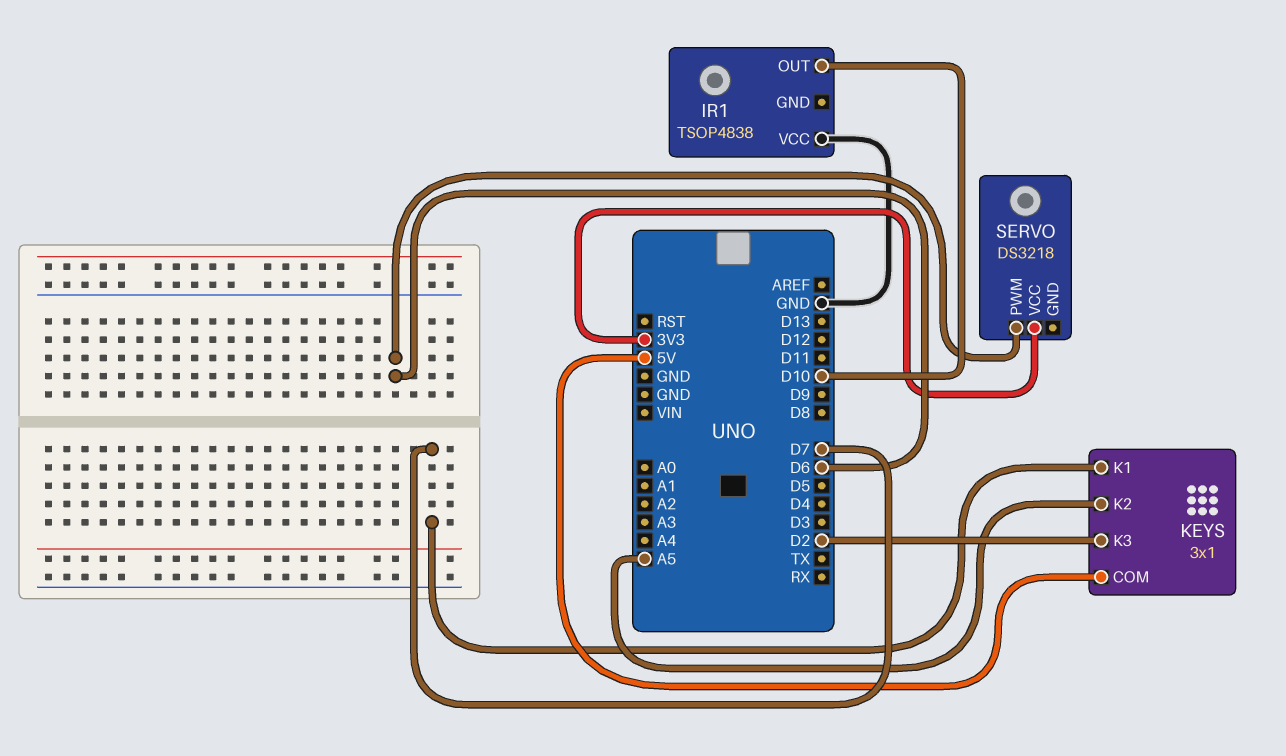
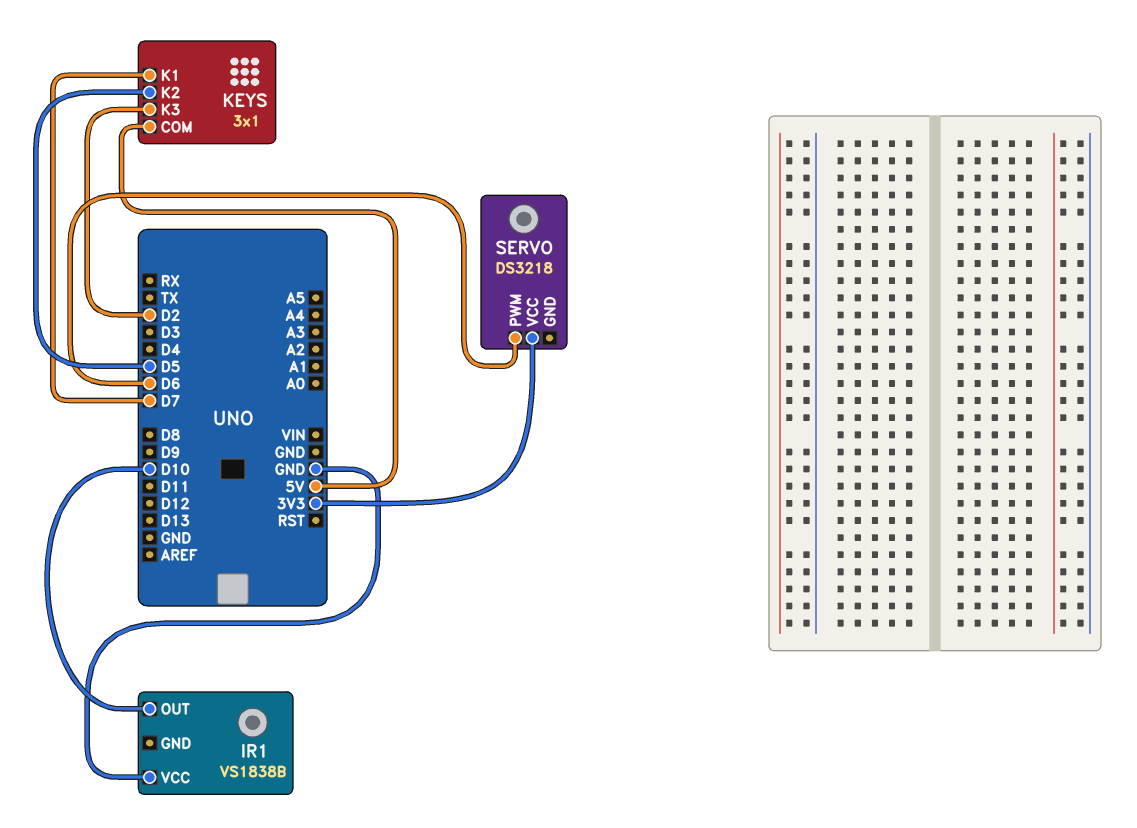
IR1: TSOP4838 -> VS1838B
KEYS pin K2: A5 -> D5

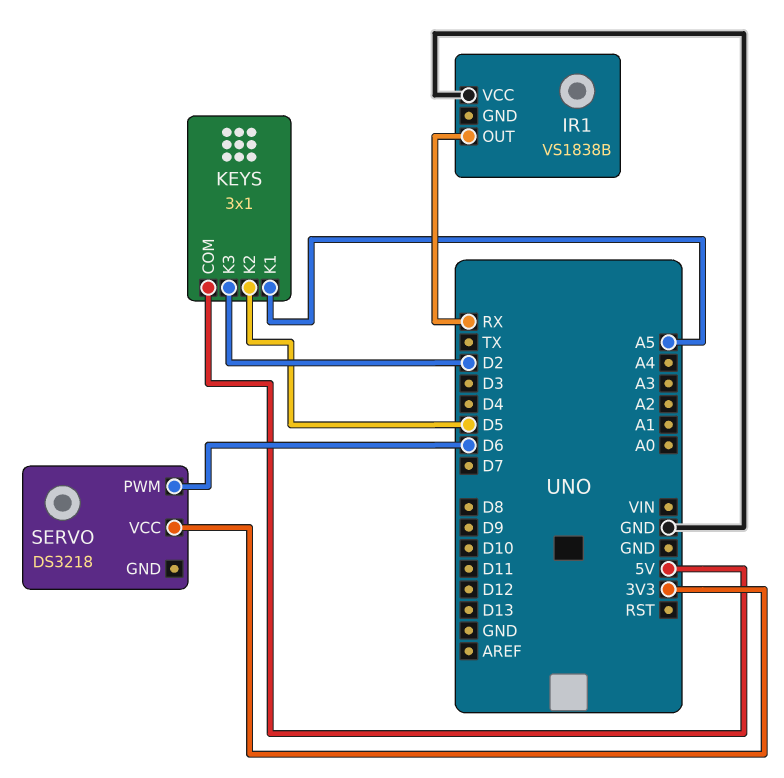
IR1 pin OUT: D10 -> RX
KEYS pin K1: D7 -> A5

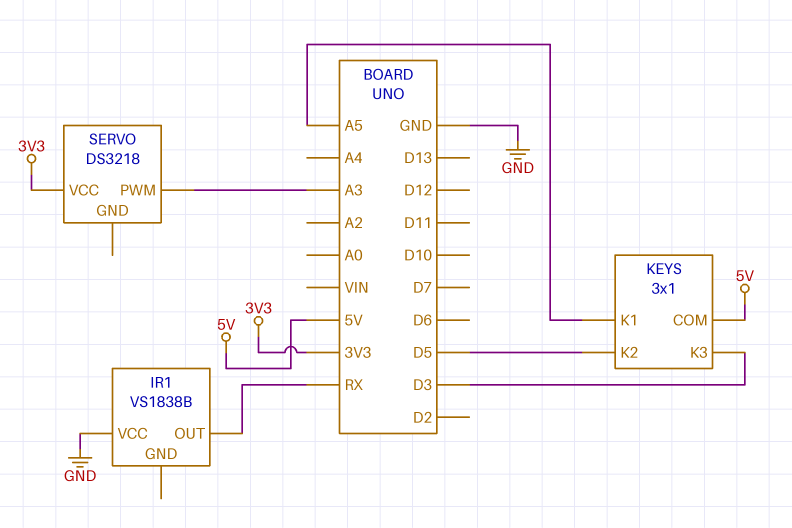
KEYS pin K3: D2 -> D3
SERVO pin PWM: D6 -> A3

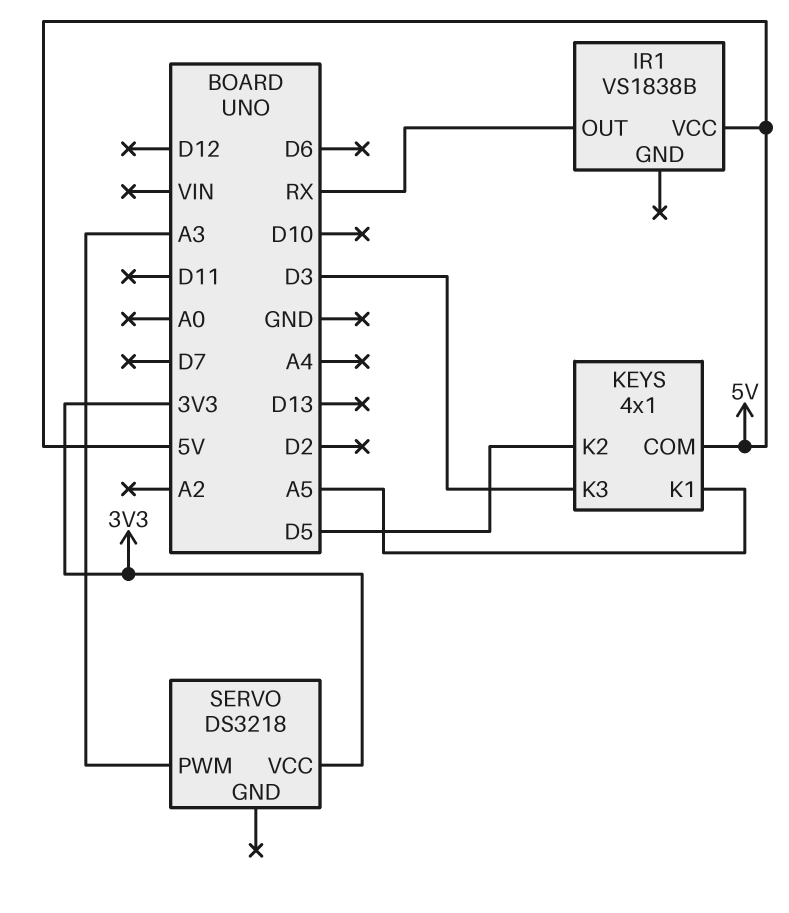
IR1 pin VCC: GND -> 5V
KEYS: 3x1 -> 4x1

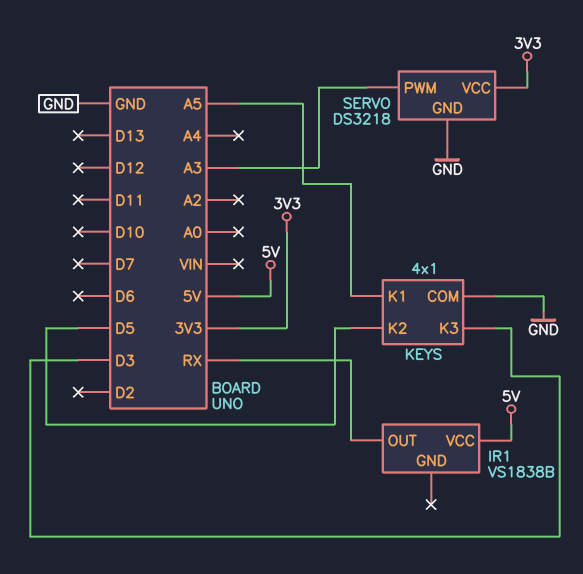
KEYS pin COM: 5V -> GND
SERVO pin GND: none -> GND

